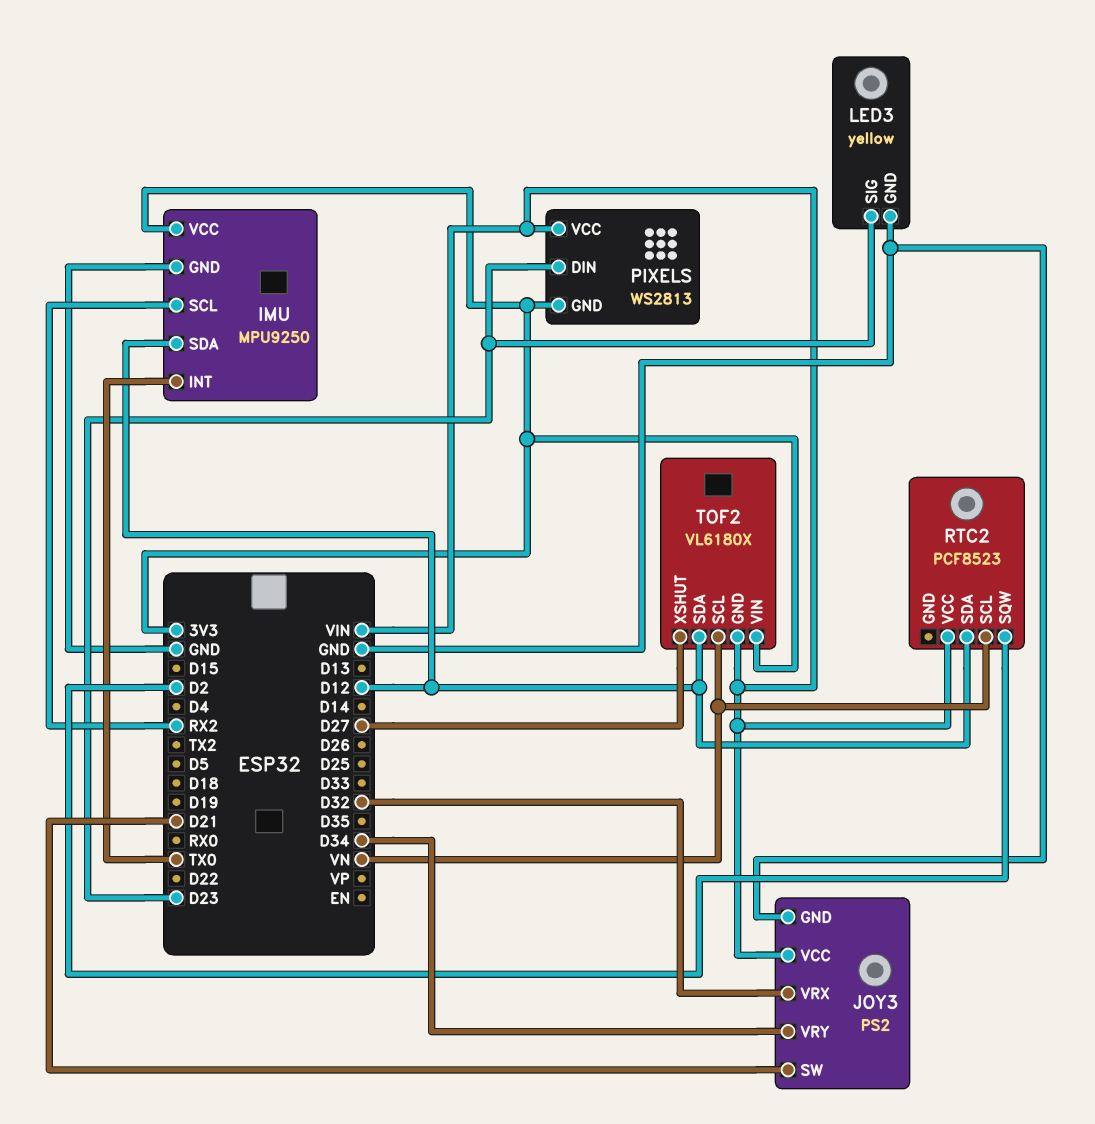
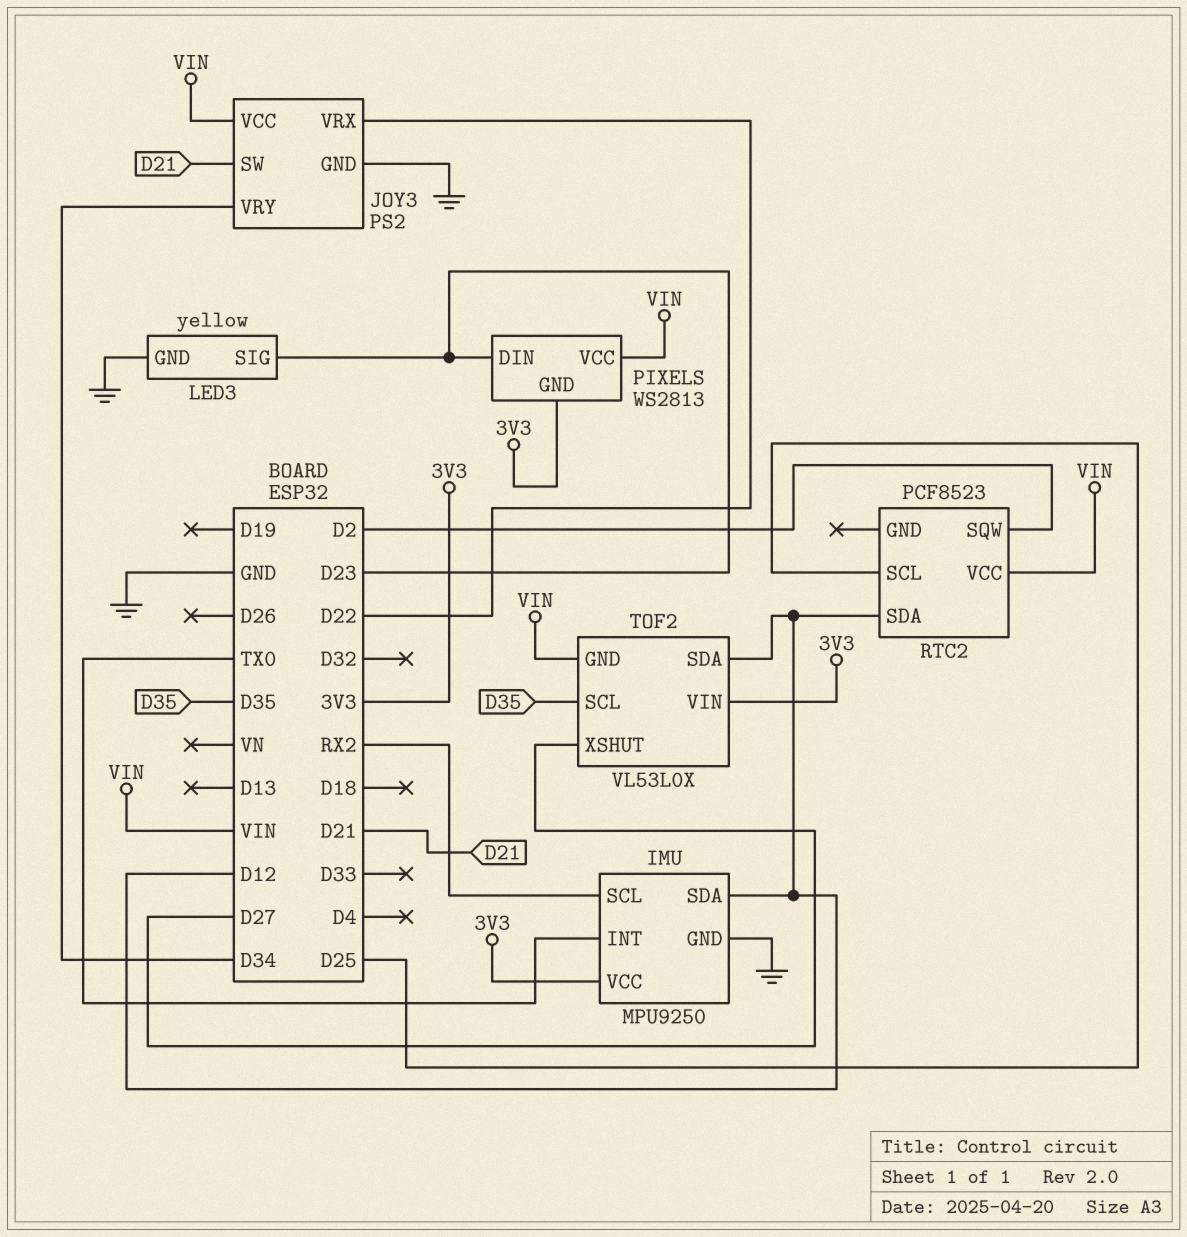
JOY3 pin VRX: D32 -> D22
RTC2 pin SCL: VN -> D25
TOF2: VL6180X -> VL53L0X
TOF2 pin SCL: VN -> D35

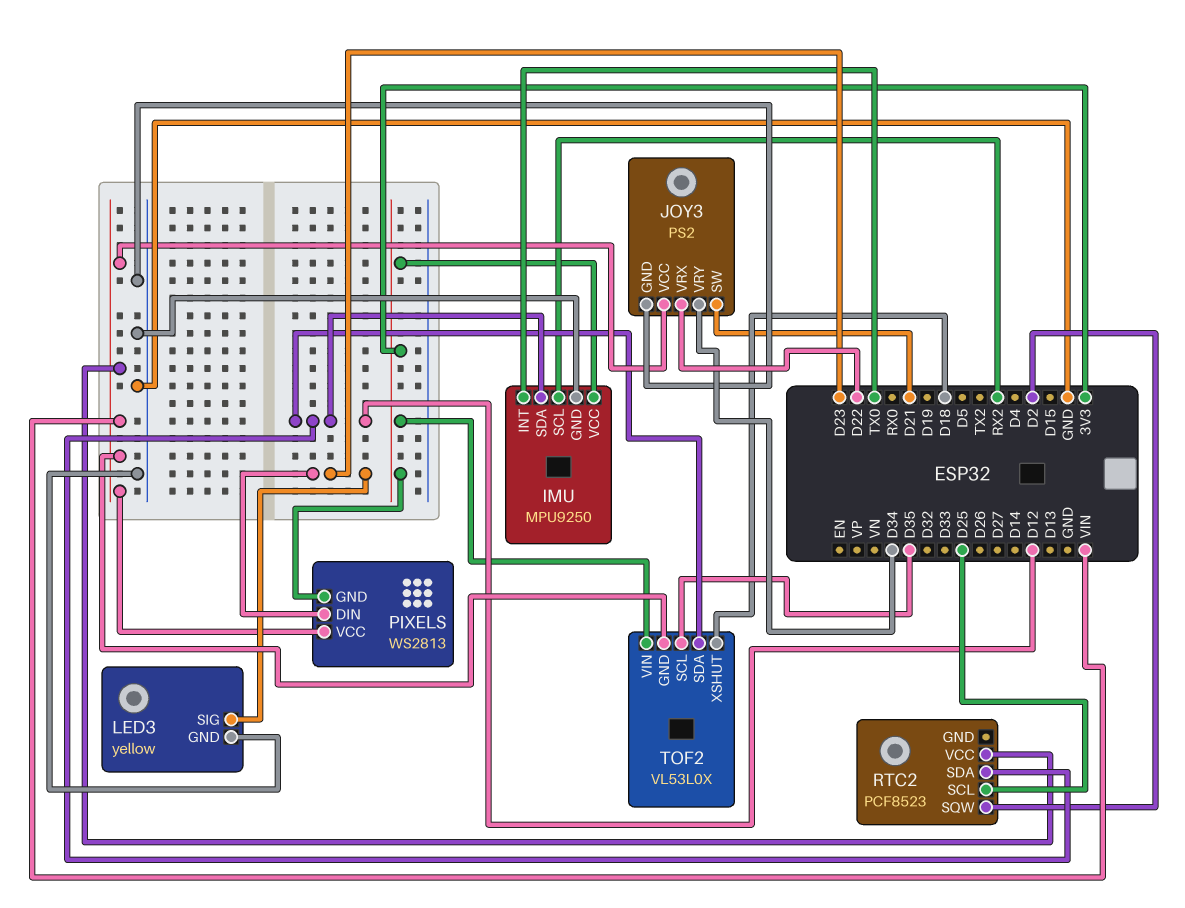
TOF2 pin XSHUT: D27 -> D18

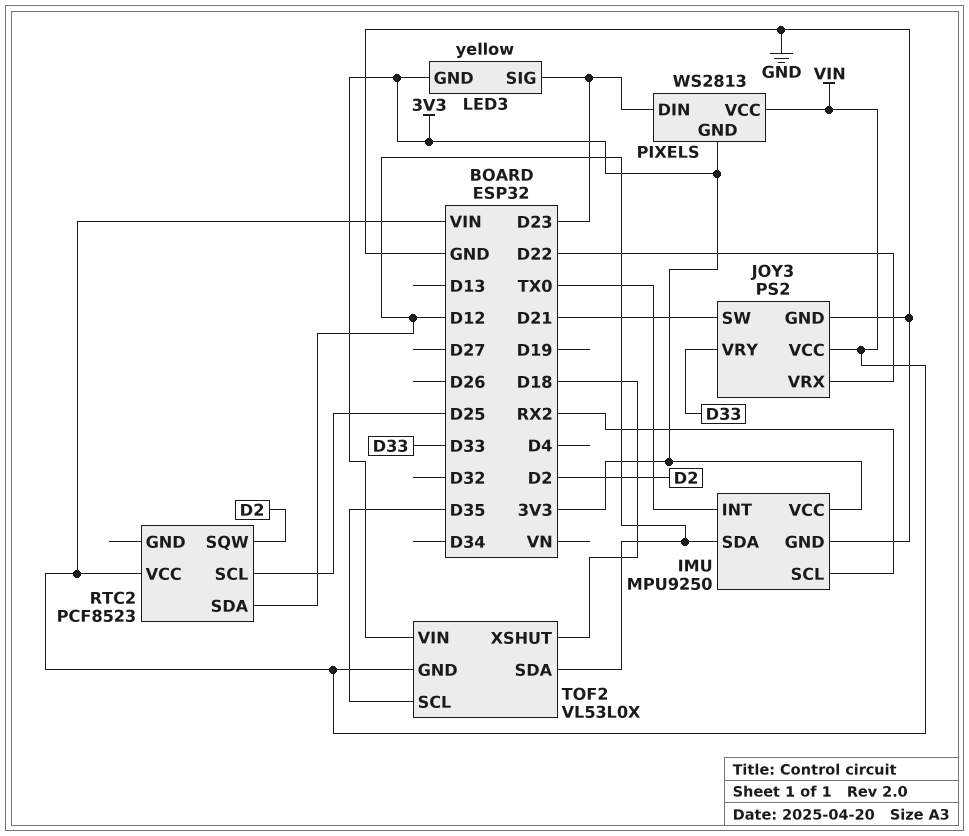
JOY3 pin VRY: D34 -> D33
LED3 pin GND: GND -> 3V3

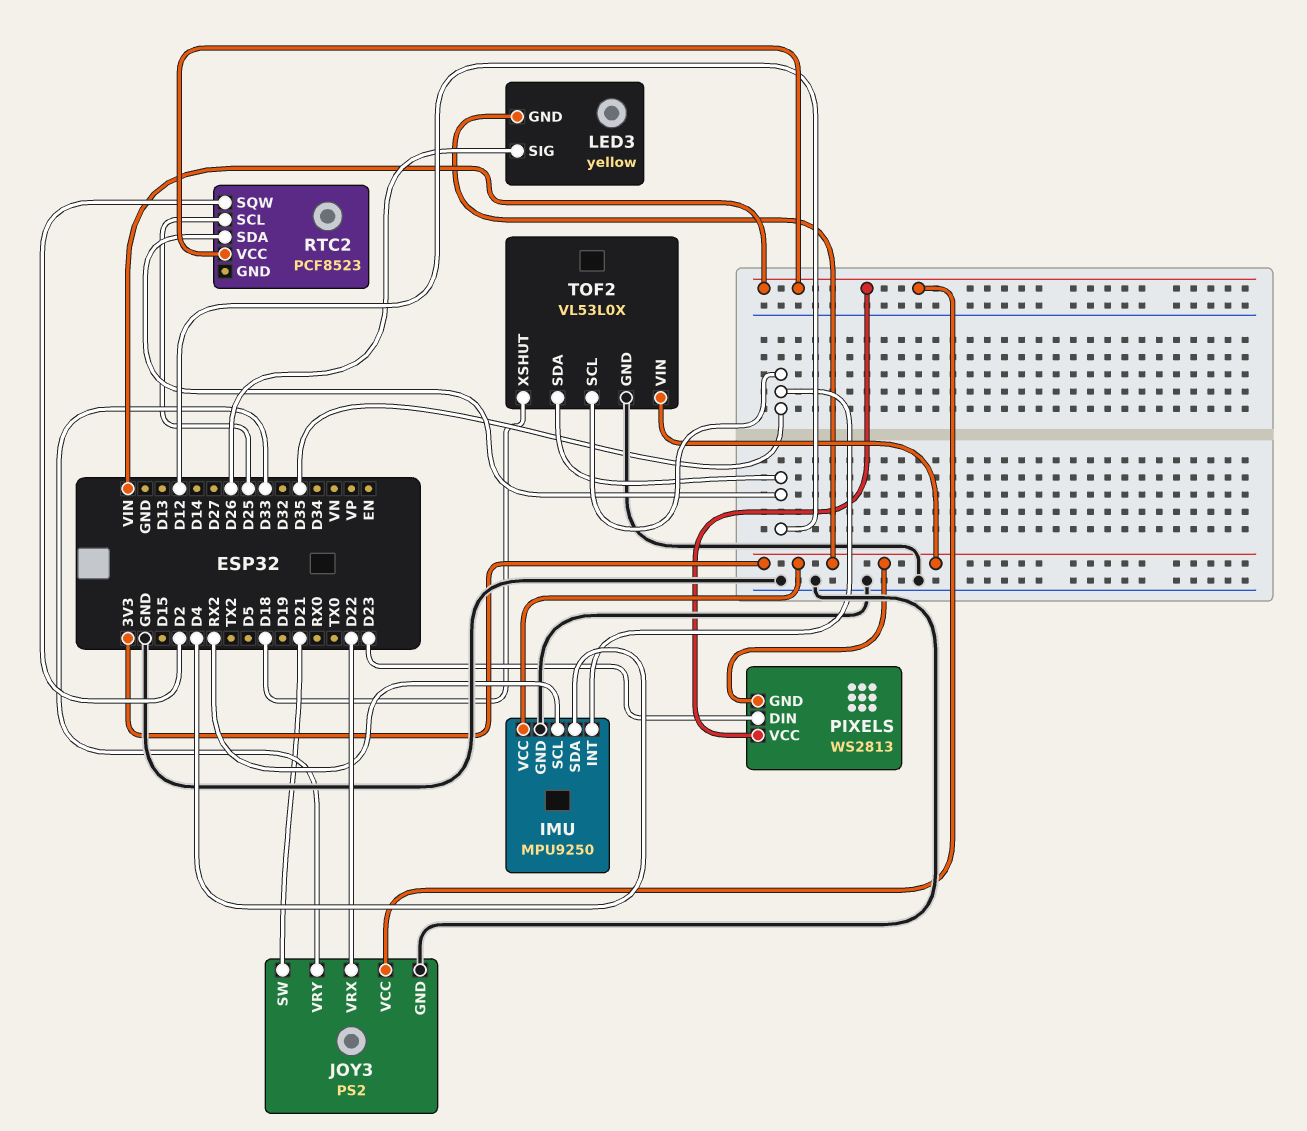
IMU pin INT: TX0 -> D35
IMU pin SDA: D12 -> D4
LED3 pin SIG: D23 -> D26
TOF2 pin GND: VIN -> GND

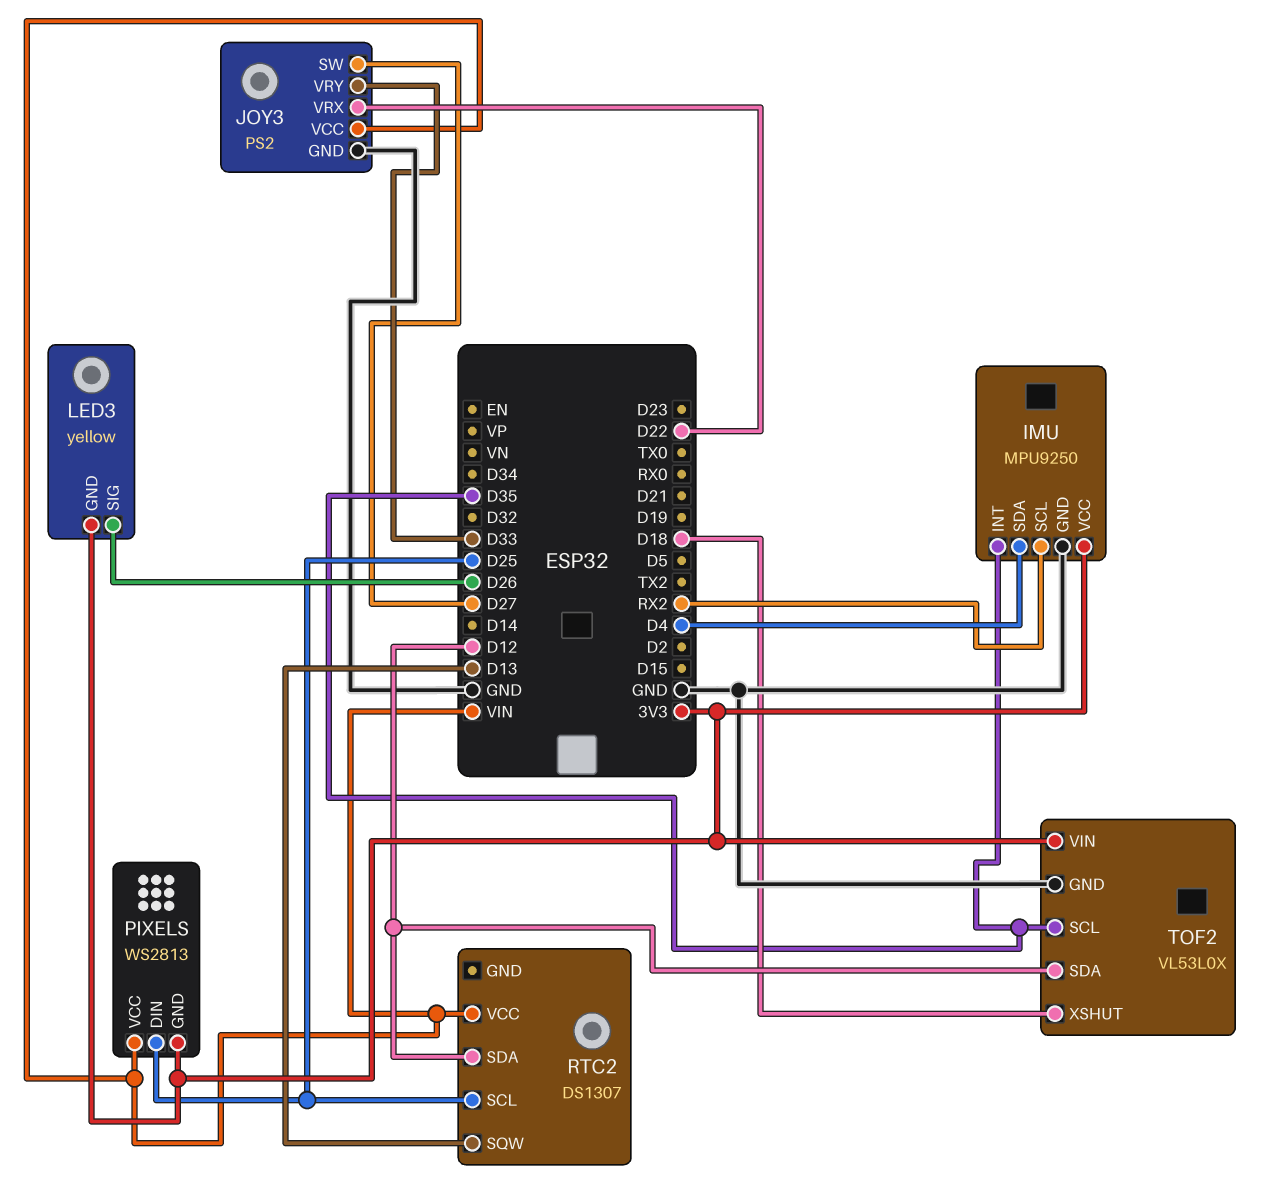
JOY3 pin SW: D21 -> D27
PIXELS pin DIN: D23 -> D25
RTC2: PCF8523 -> DS1307
RTC2 pin SQW: D2 -> D13

